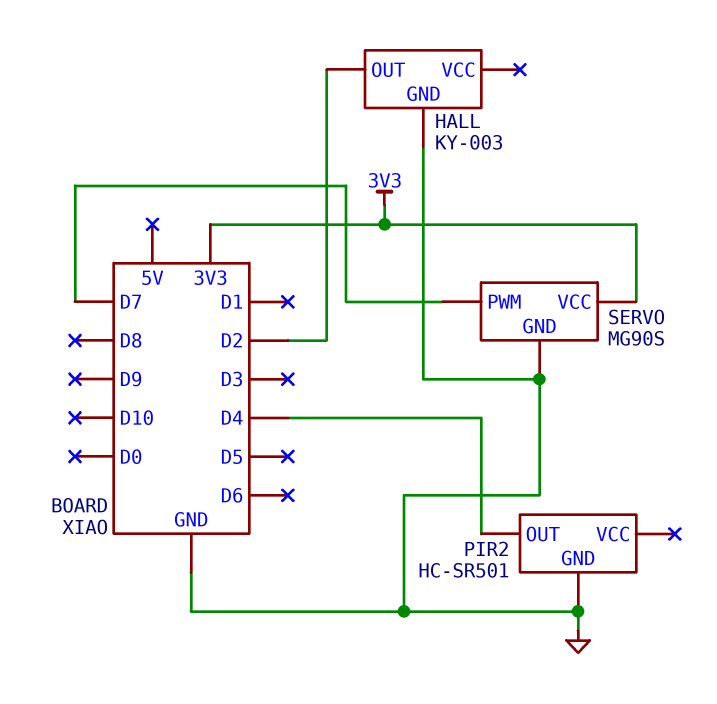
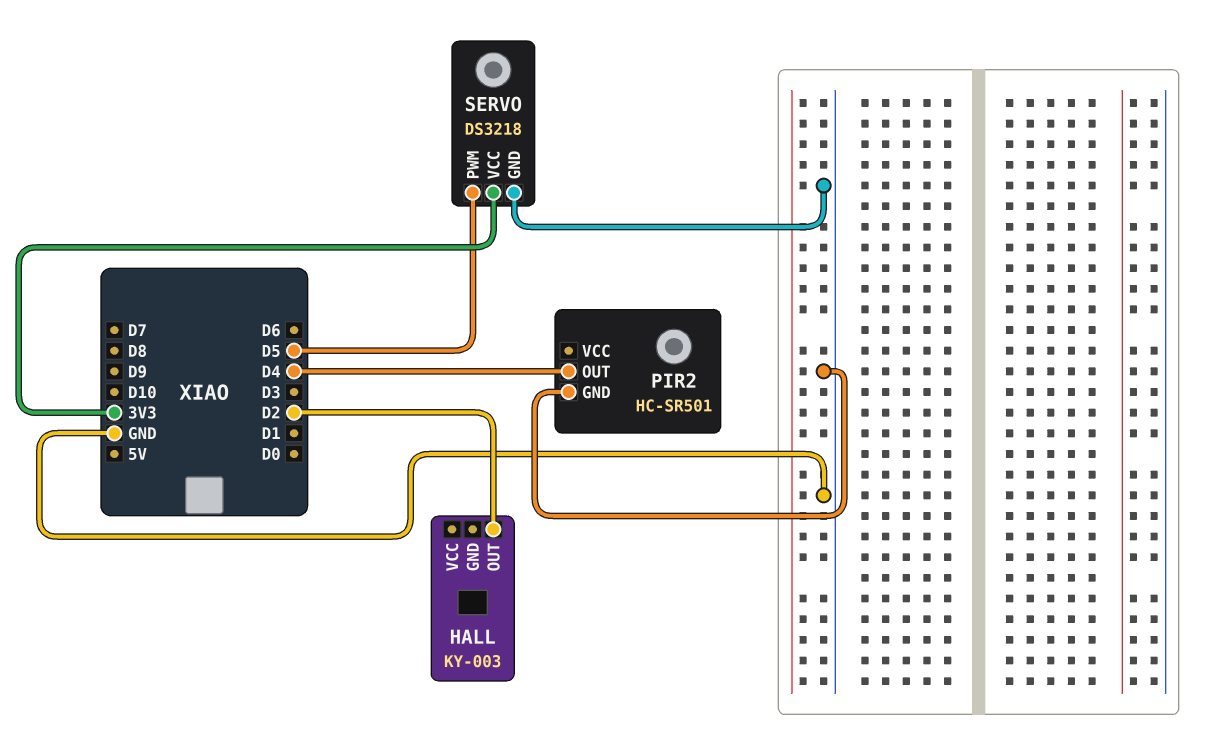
HALL pin GND: GND -> none
SERVO: MG90S -> DS3218
SERVO pin PWM: D7 -> D5

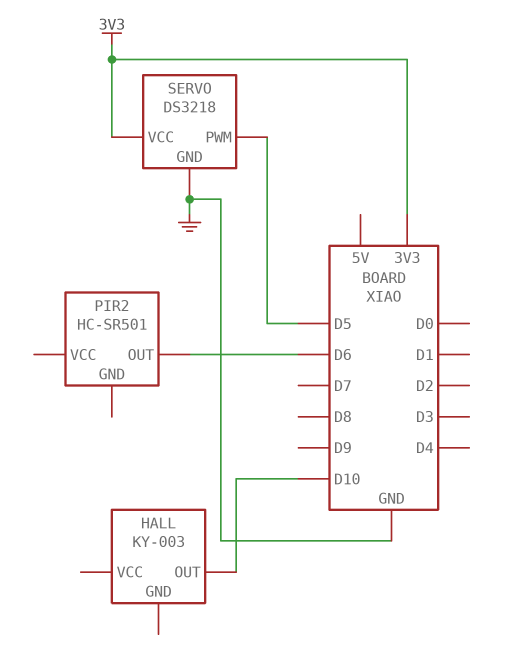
HALL pin OUT: D2 -> D10
PIR2 pin GND: GND -> none
PIR2 pin OUT: D4 -> D6

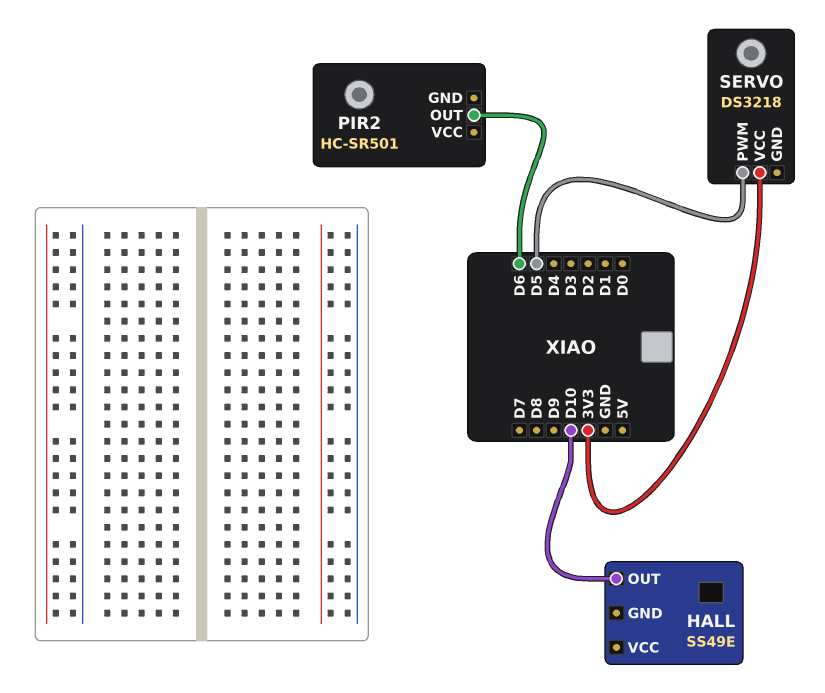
HALL: KY-003 -> SS49E
SERVO pin GND: GND -> none

